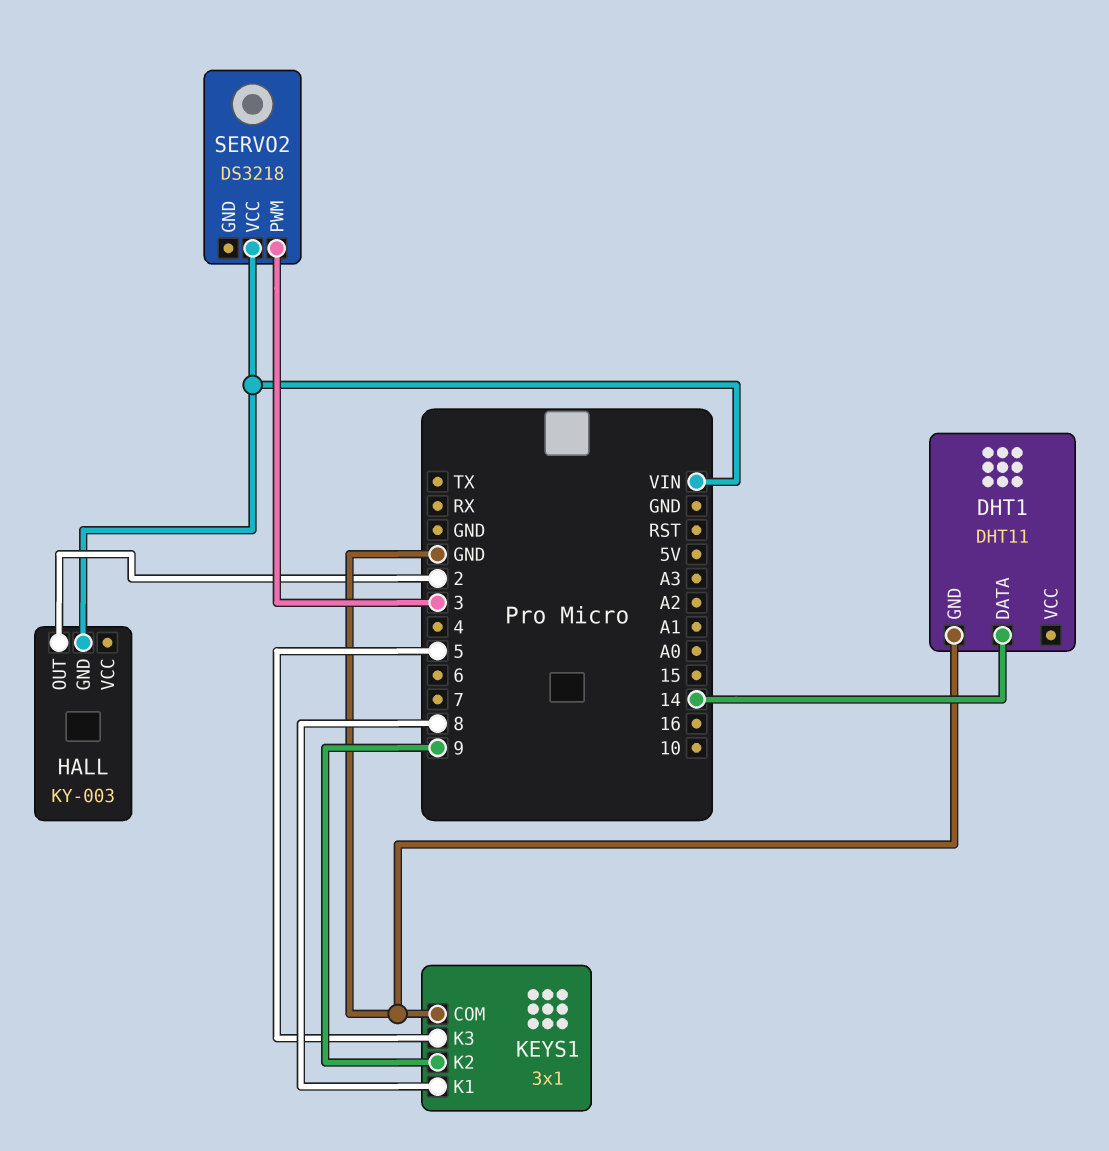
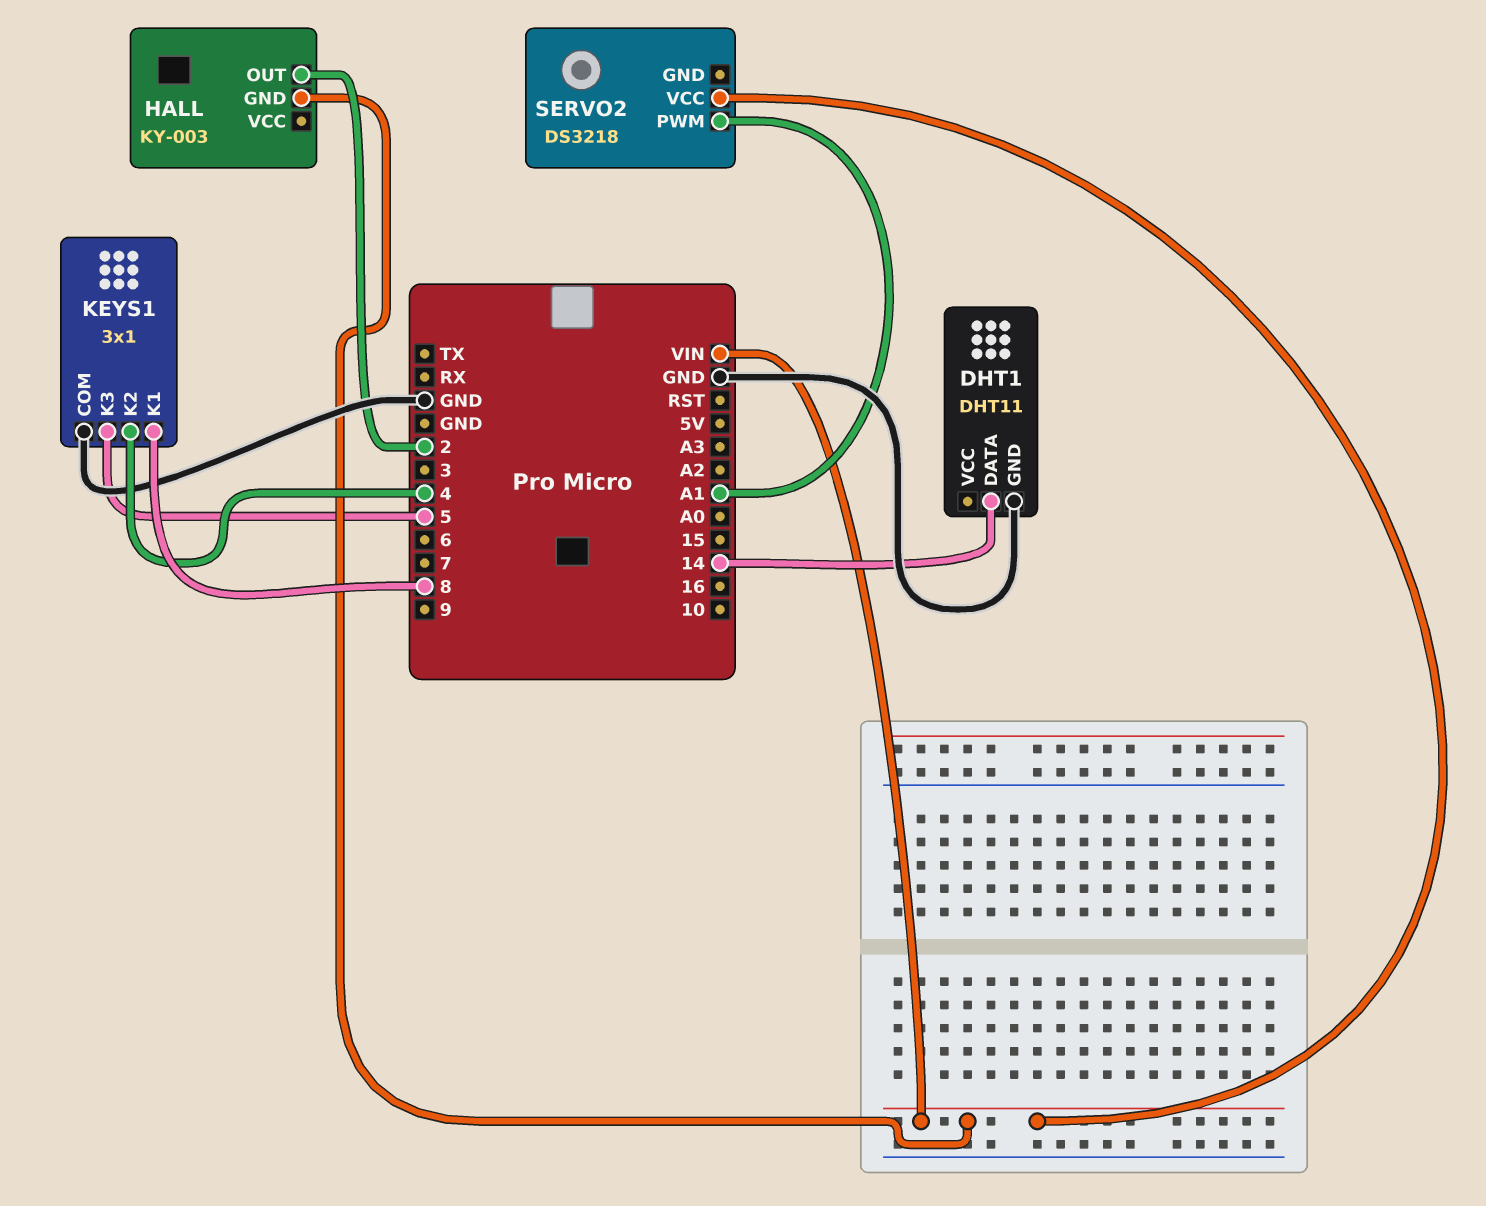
KEYS1 pin K2: 9 -> 4
SERVO2 pin PWM: 3 -> A1

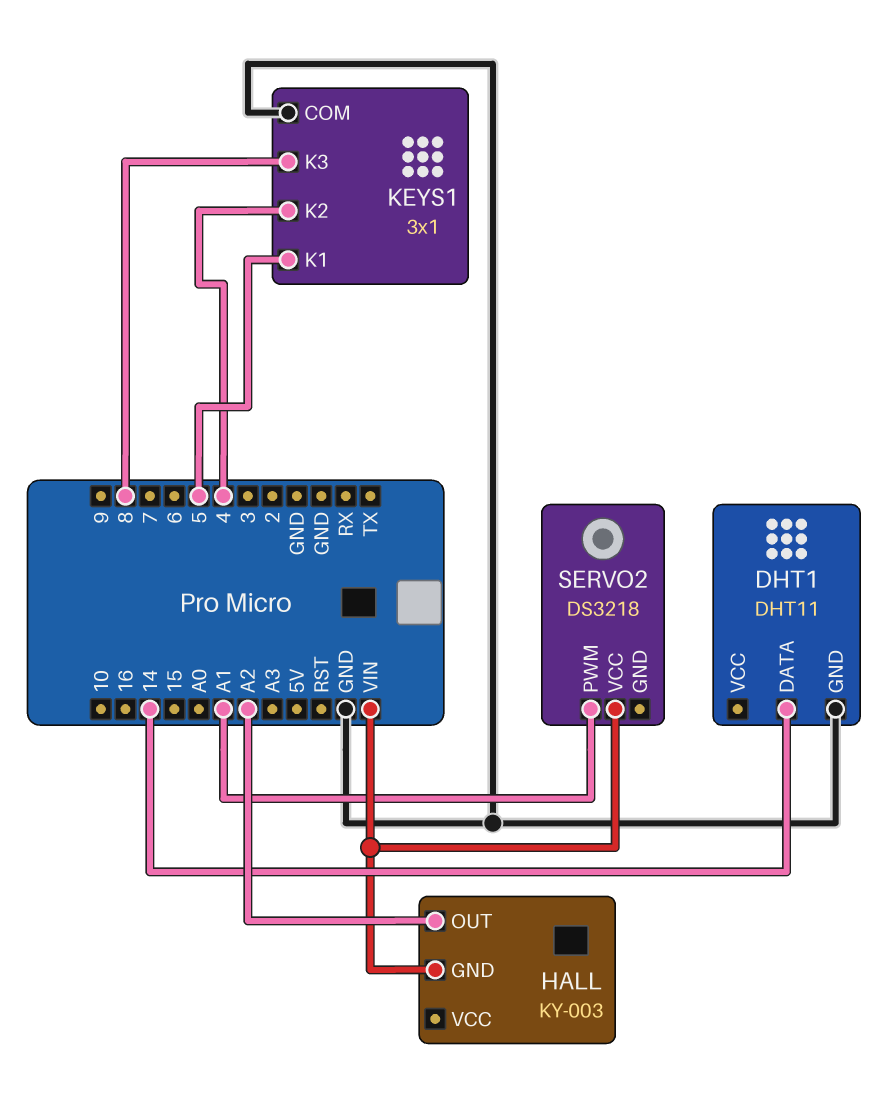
HALL pin OUT: 2 -> A2
KEYS1 pin K1: 8 -> 5
KEYS1 pin K3: 5 -> 8

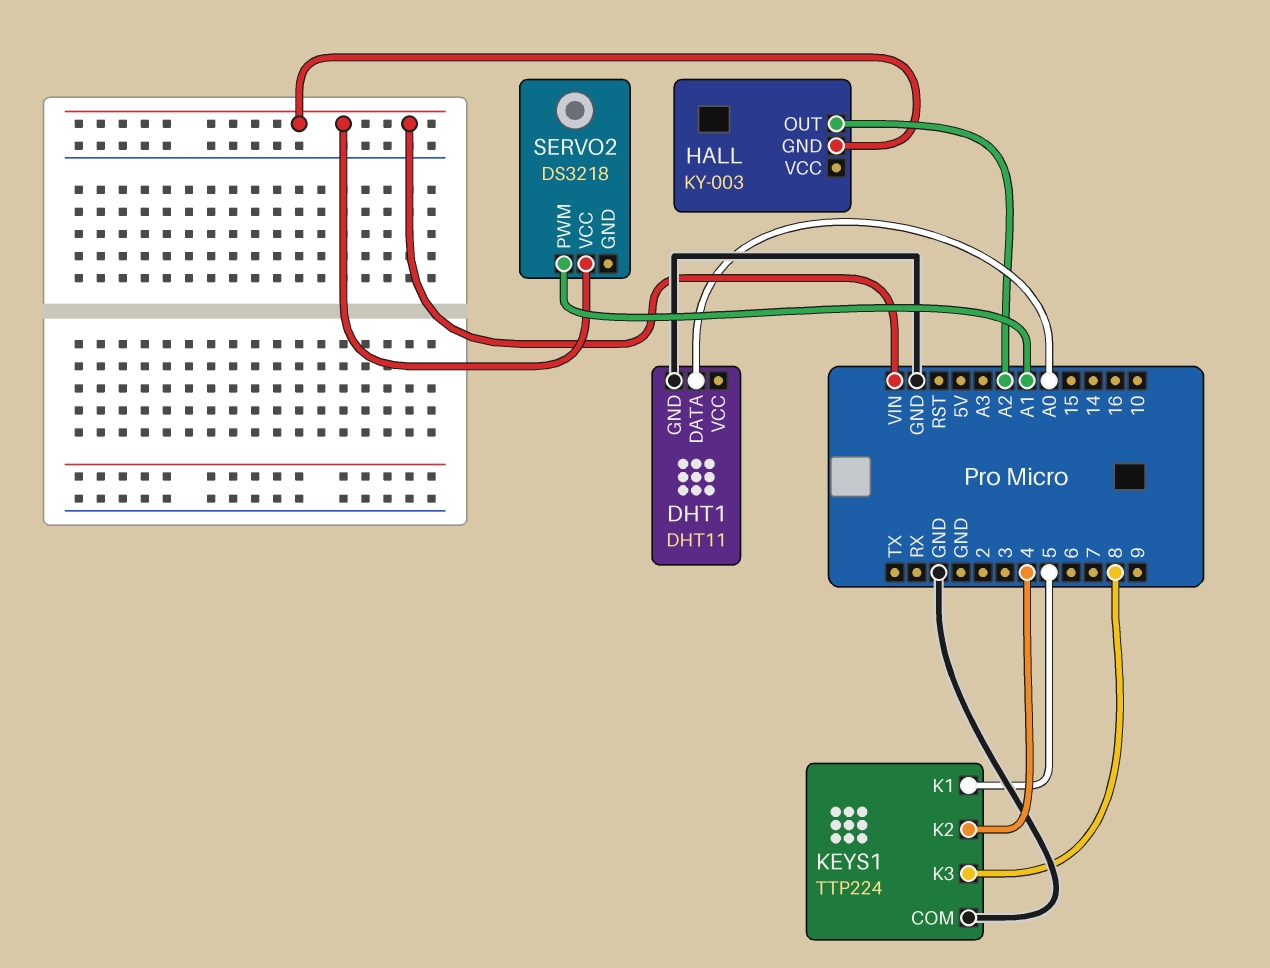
DHT1 pin DATA: 14 -> A0
KEYS1: 3x1 -> TTP224

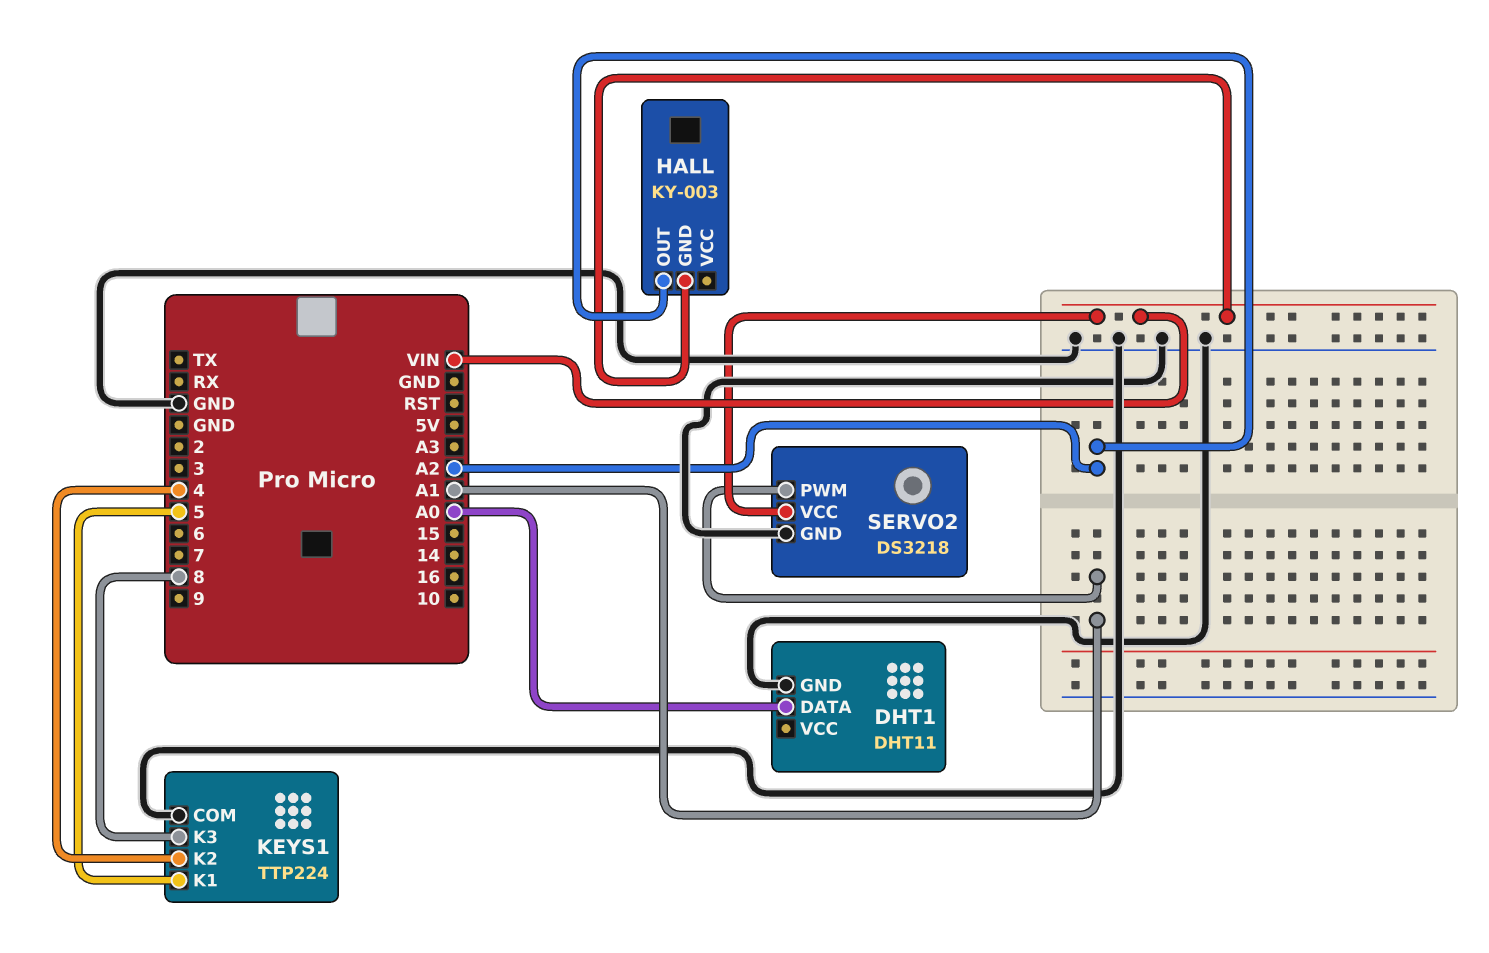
SERVO2 pin GND: none -> GND

